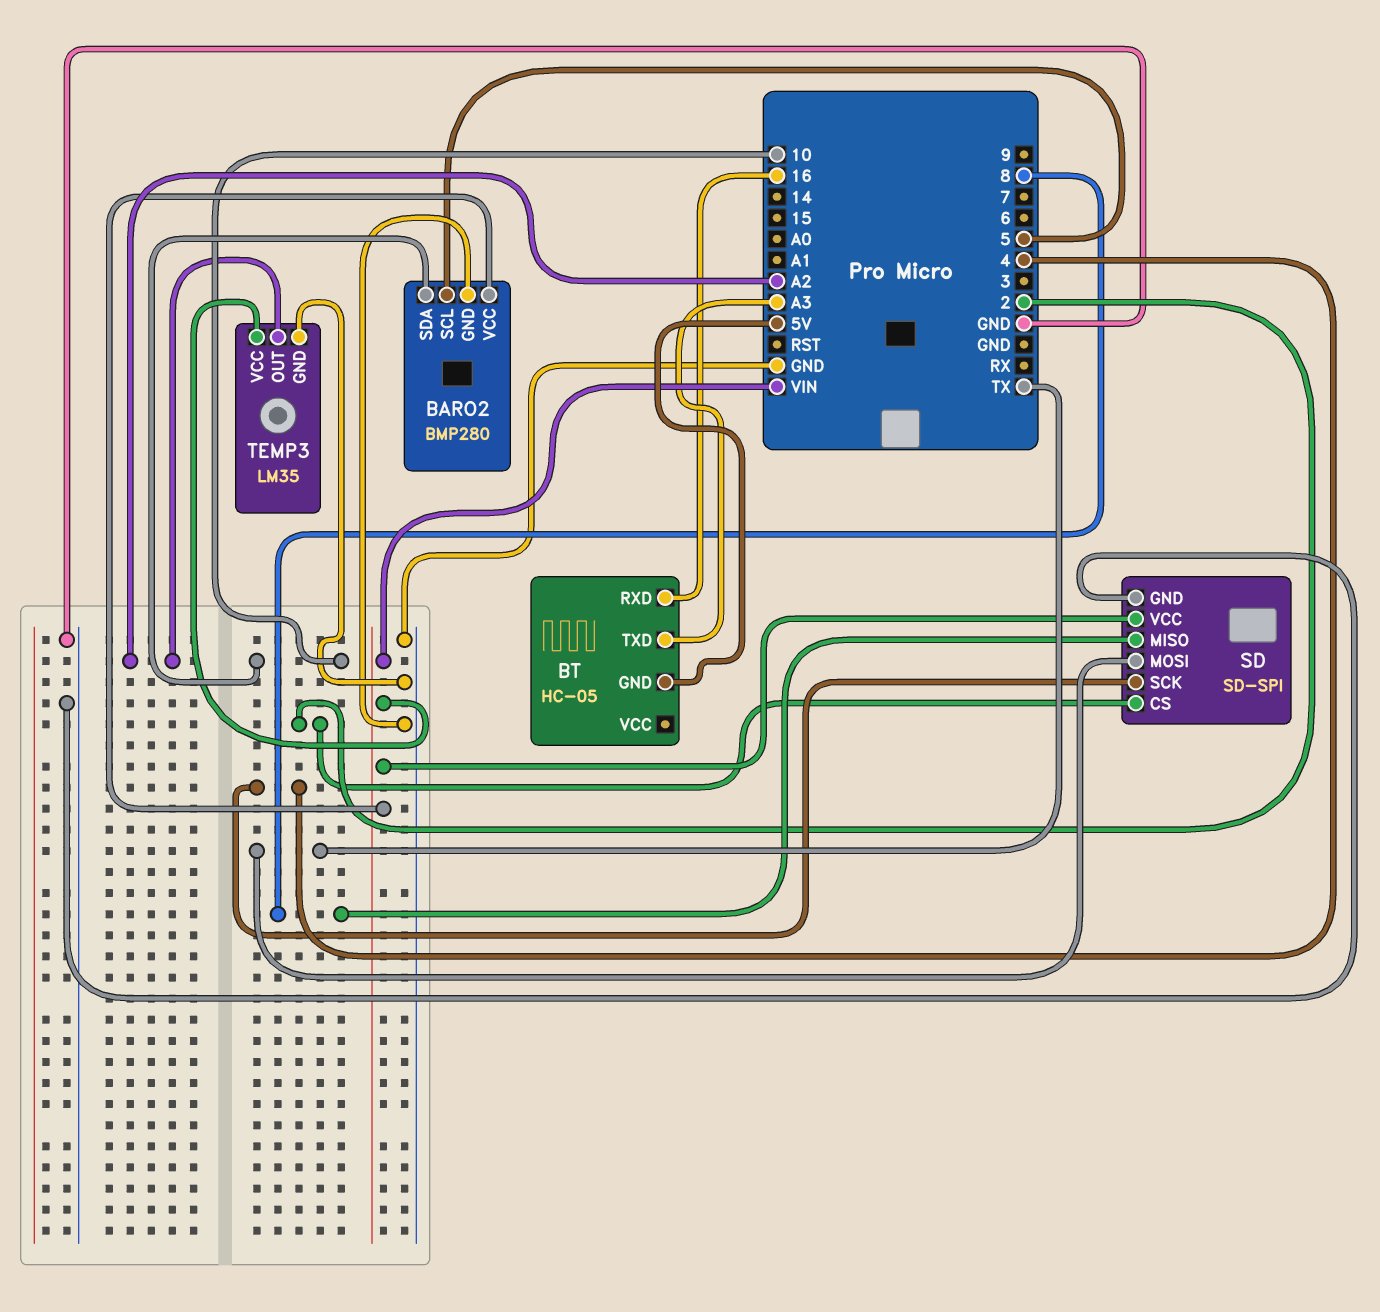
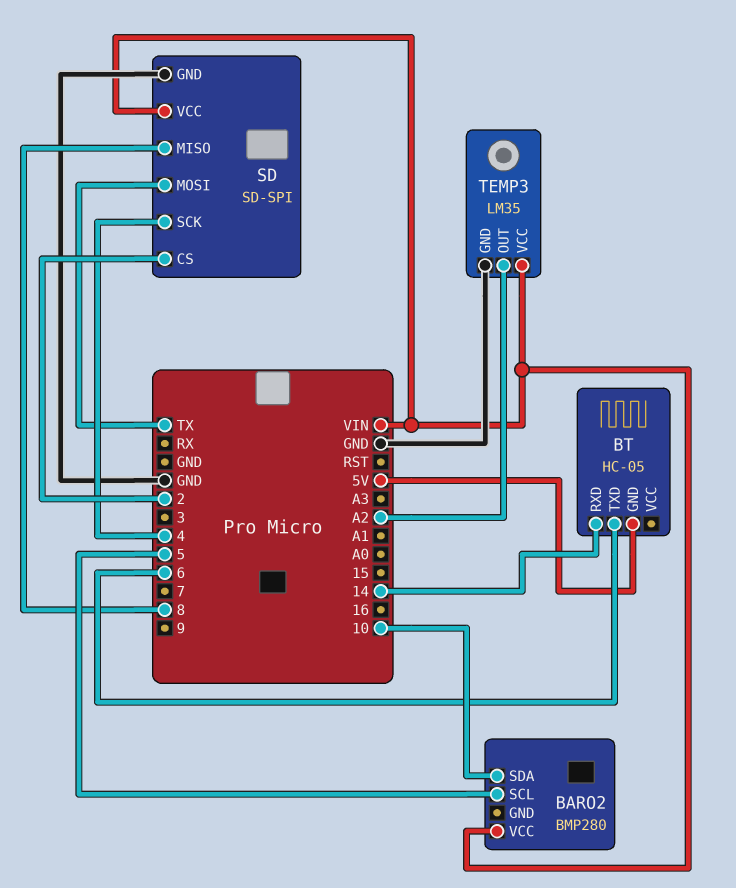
BARO2 pin GND: GND -> none
BT pin RXD: 16 -> 14
BT pin TXD: A3 -> 6

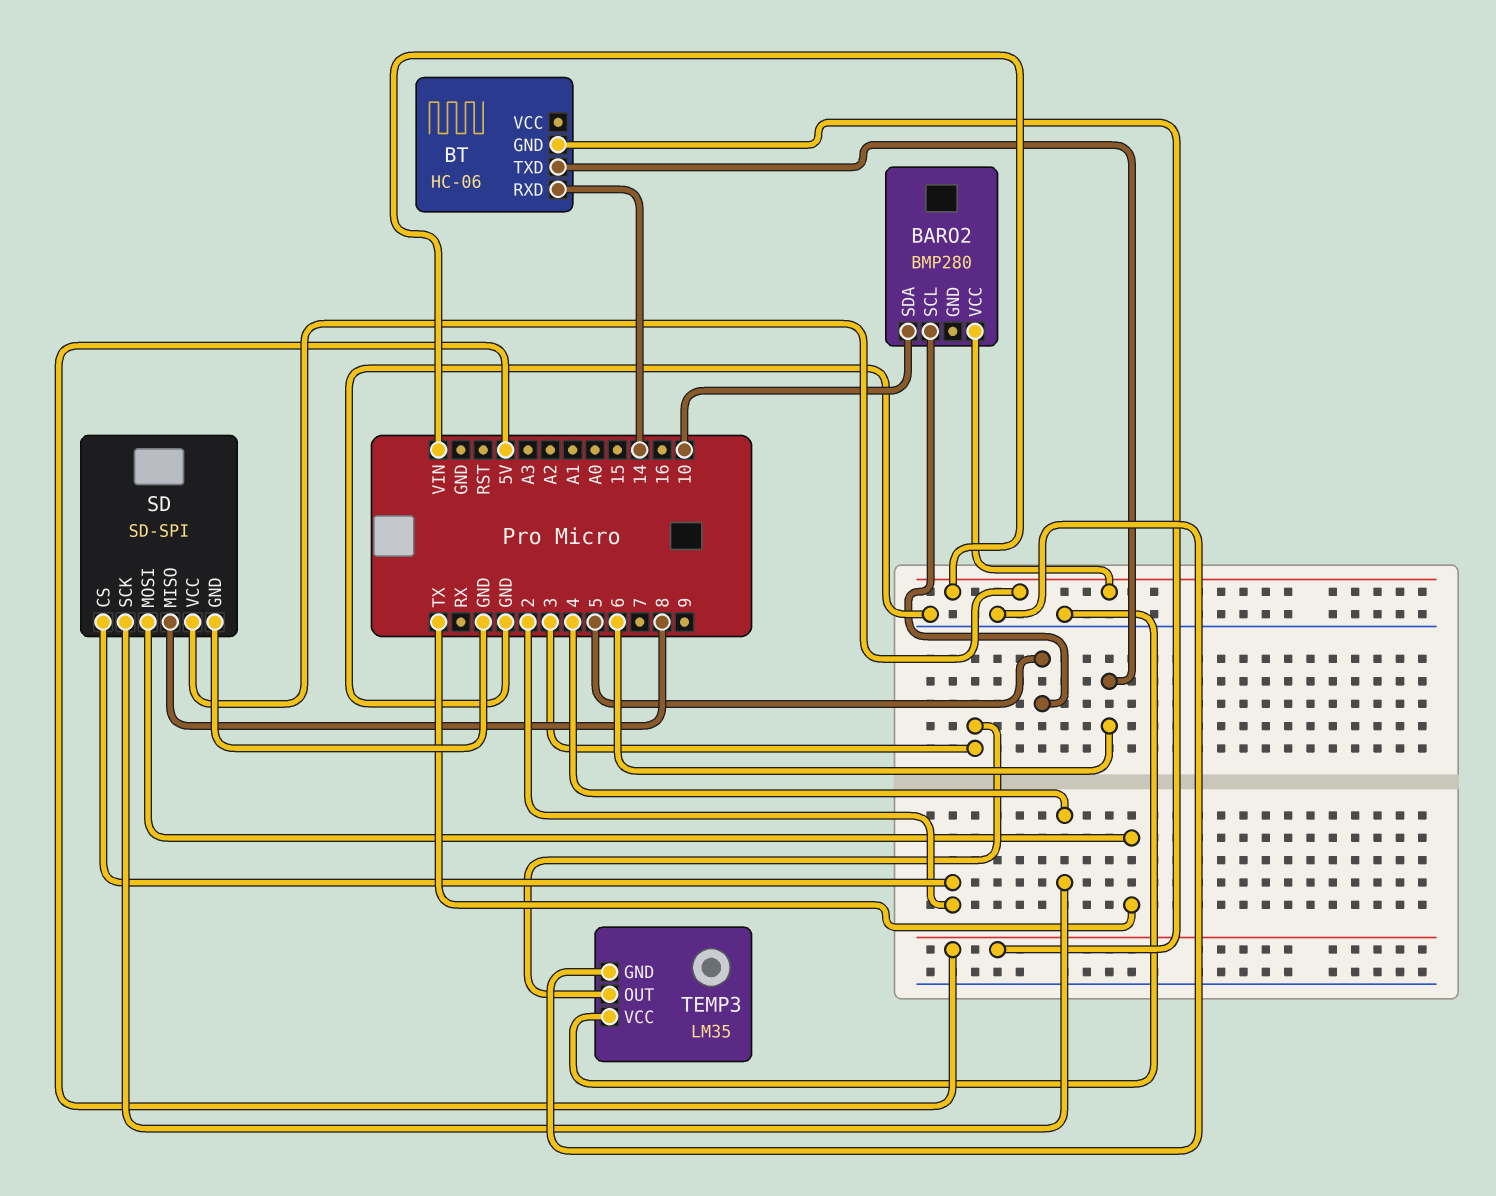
BT: HC-05 -> HC-06
TEMP3 pin OUT: A2 -> 3
TEMP3 pin VCC: VIN -> GND

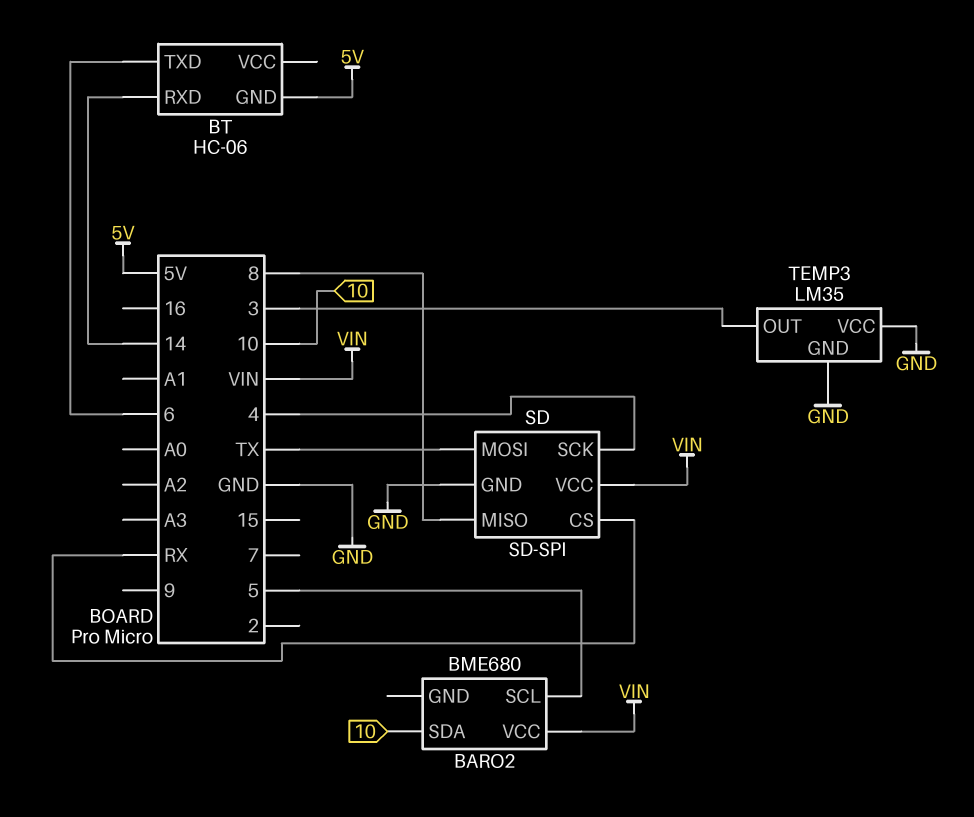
BARO2: BMP280 -> BME680
SD pin CS: 2 -> RX

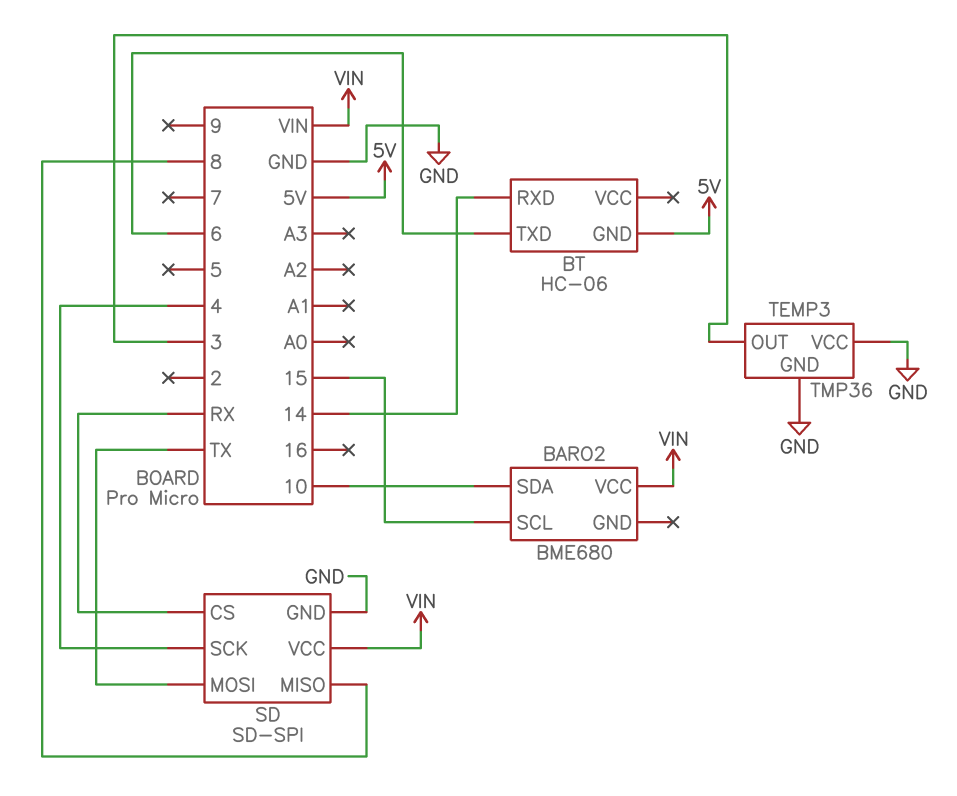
BARO2 pin SCL: 5 -> 15
TEMP3: LM35 -> TMP36

